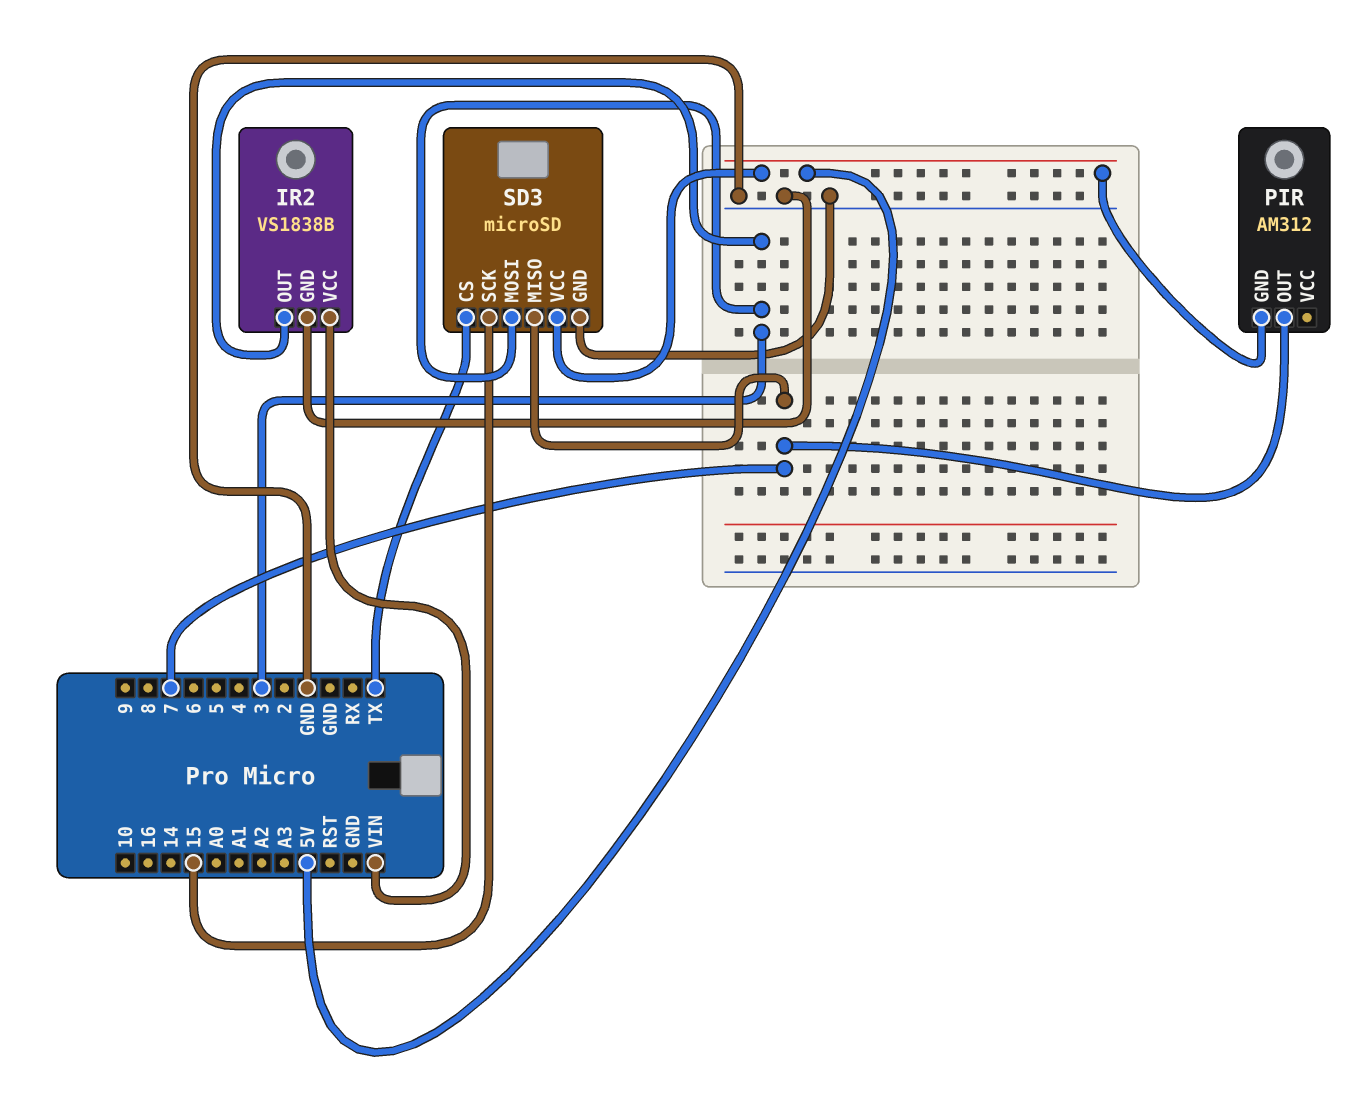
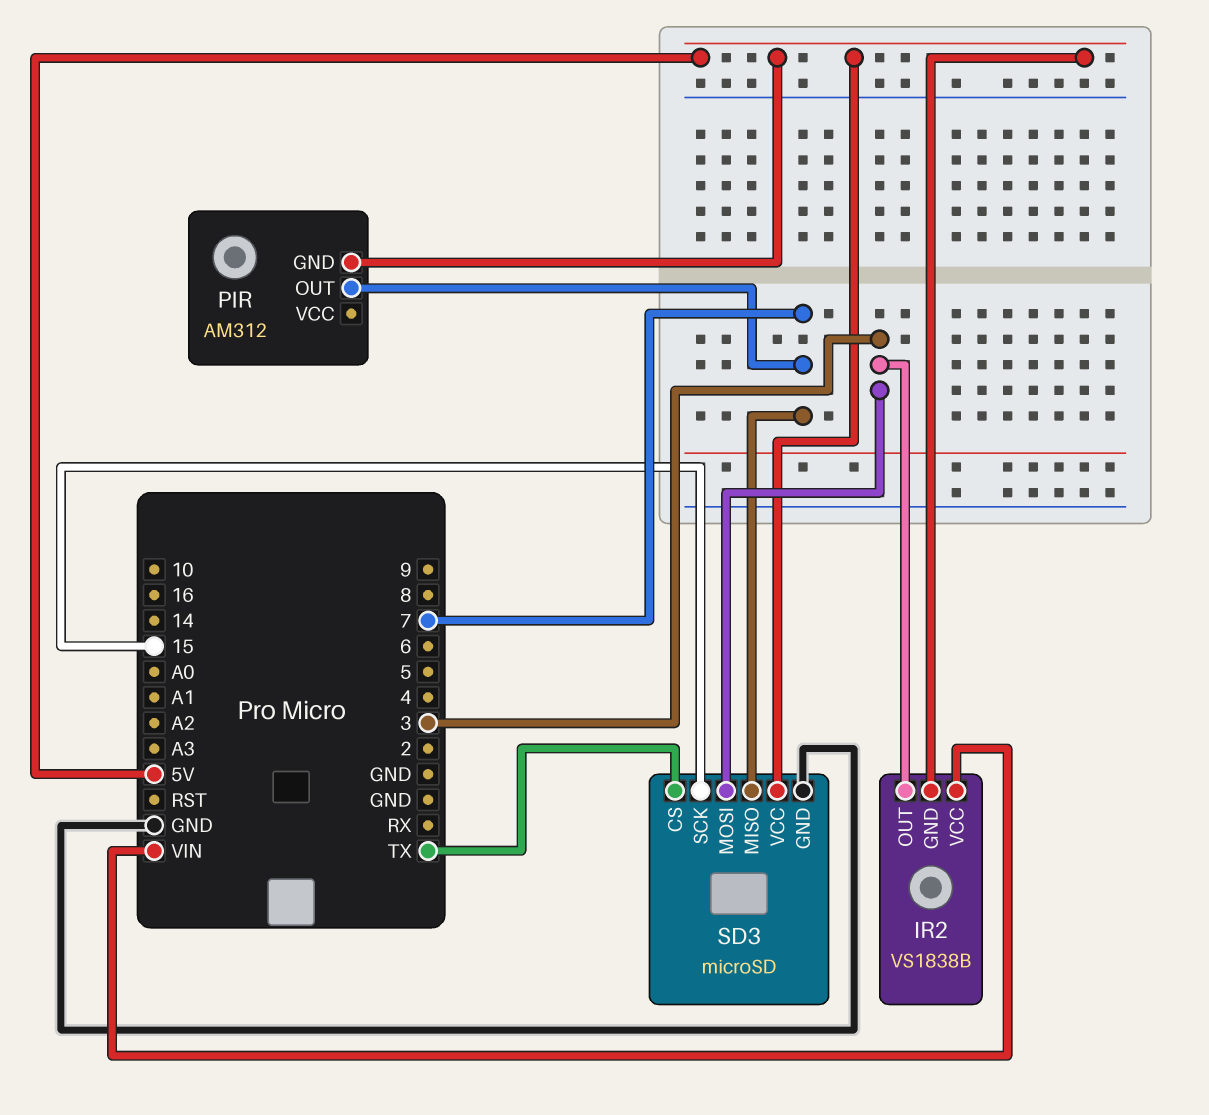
IR2 pin GND: GND -> 5V

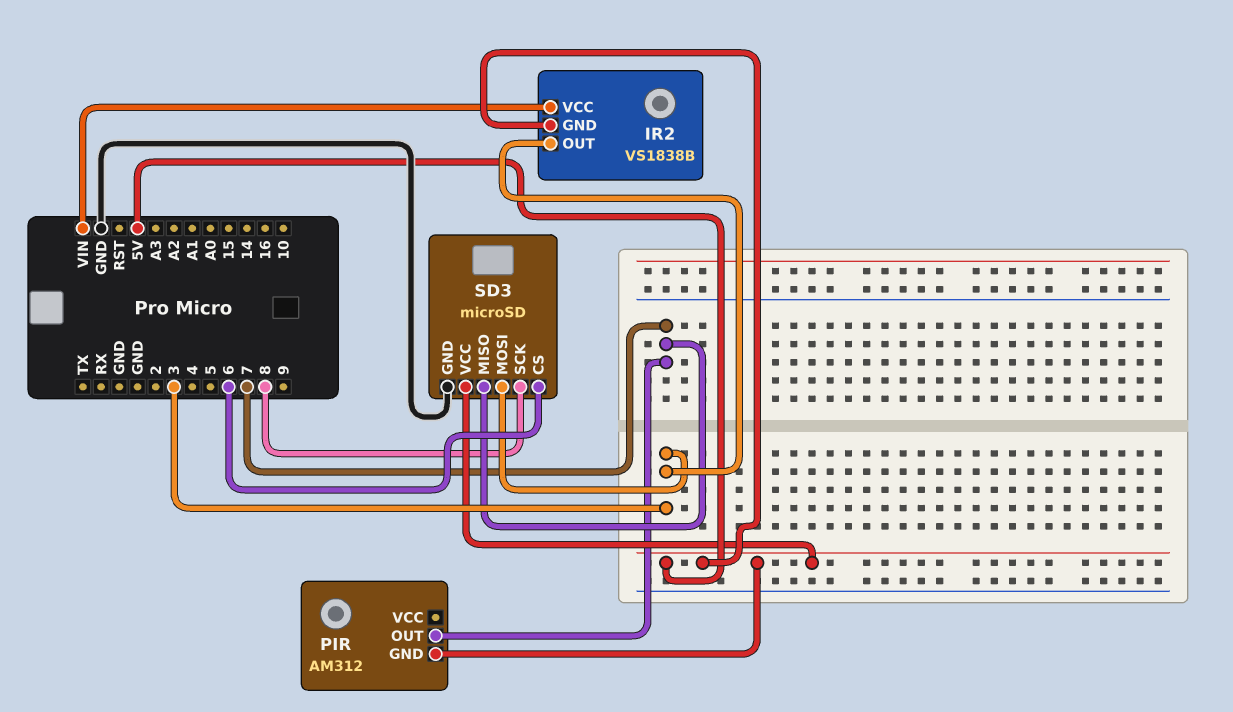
SD3 pin CS: TX -> 6
SD3 pin SCK: 15 -> 8

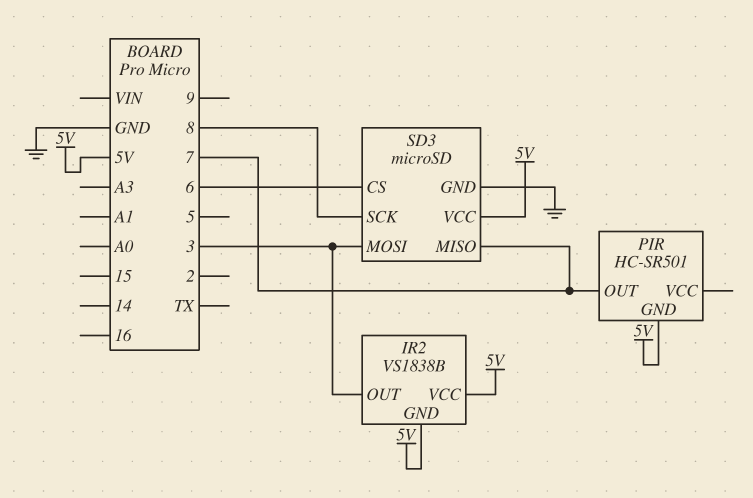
IR2 pin VCC: VIN -> 5V
PIR: AM312 -> HC-SR501

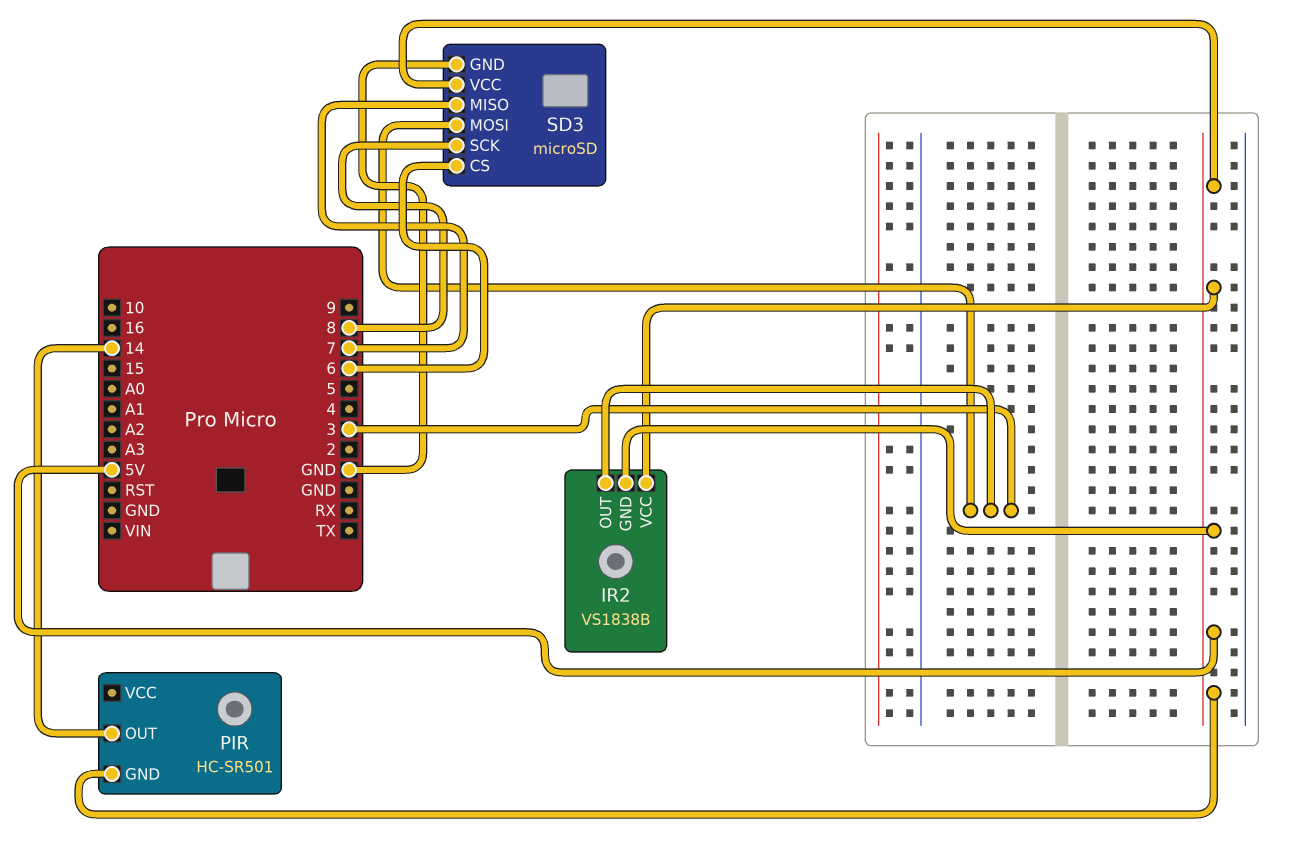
PIR pin OUT: 7 -> 14

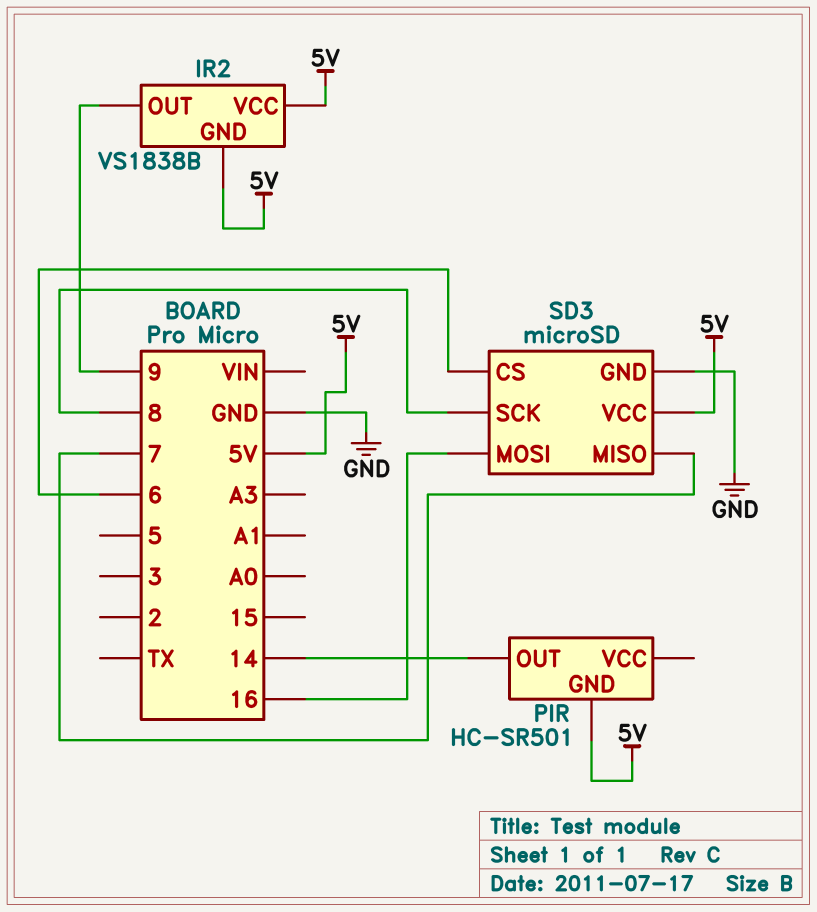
IR2 pin OUT: 3 -> 9
SD3 pin MOSI: 3 -> 16

